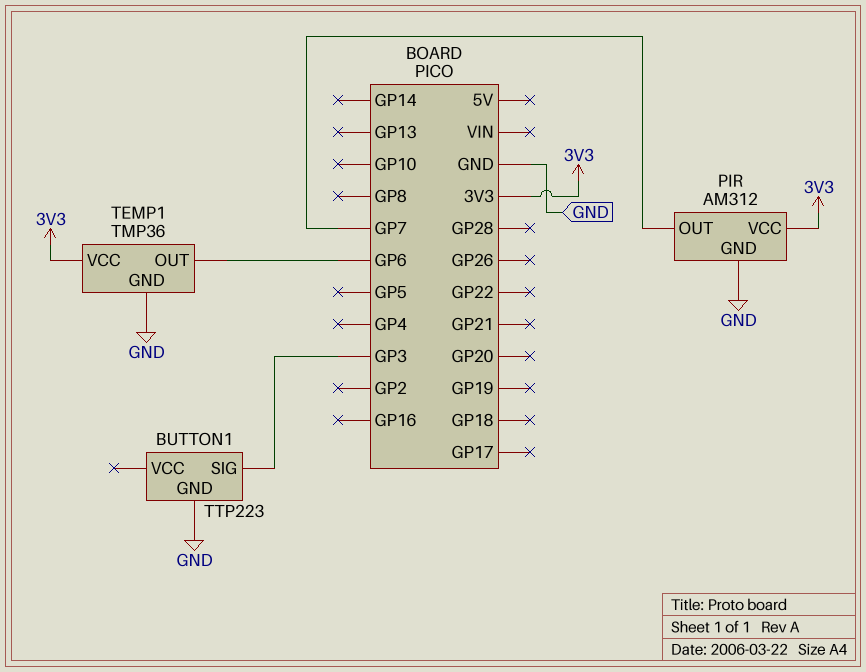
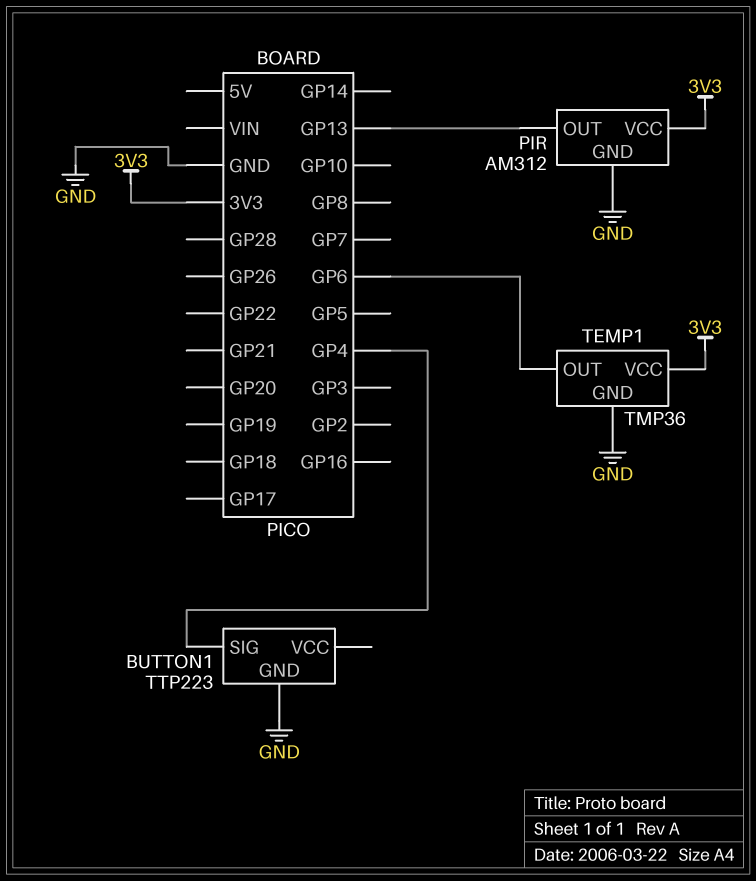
BUTTON1 pin SIG: GP3 -> GP4
PIR pin OUT: GP7 -> GP13

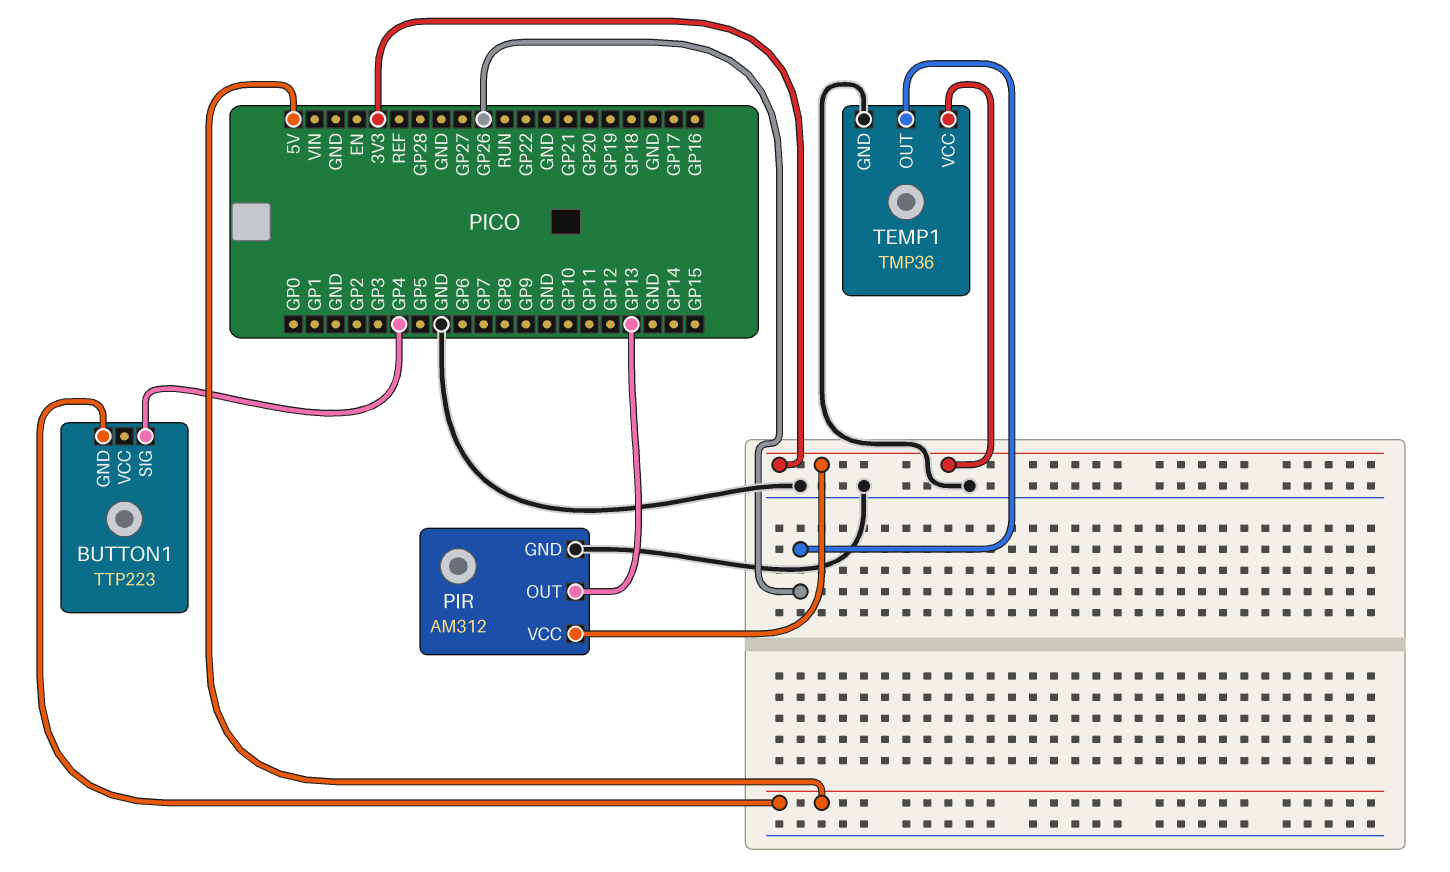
BUTTON1 pin GND: GND -> 5V
TEMP1 pin OUT: GP6 -> GP26

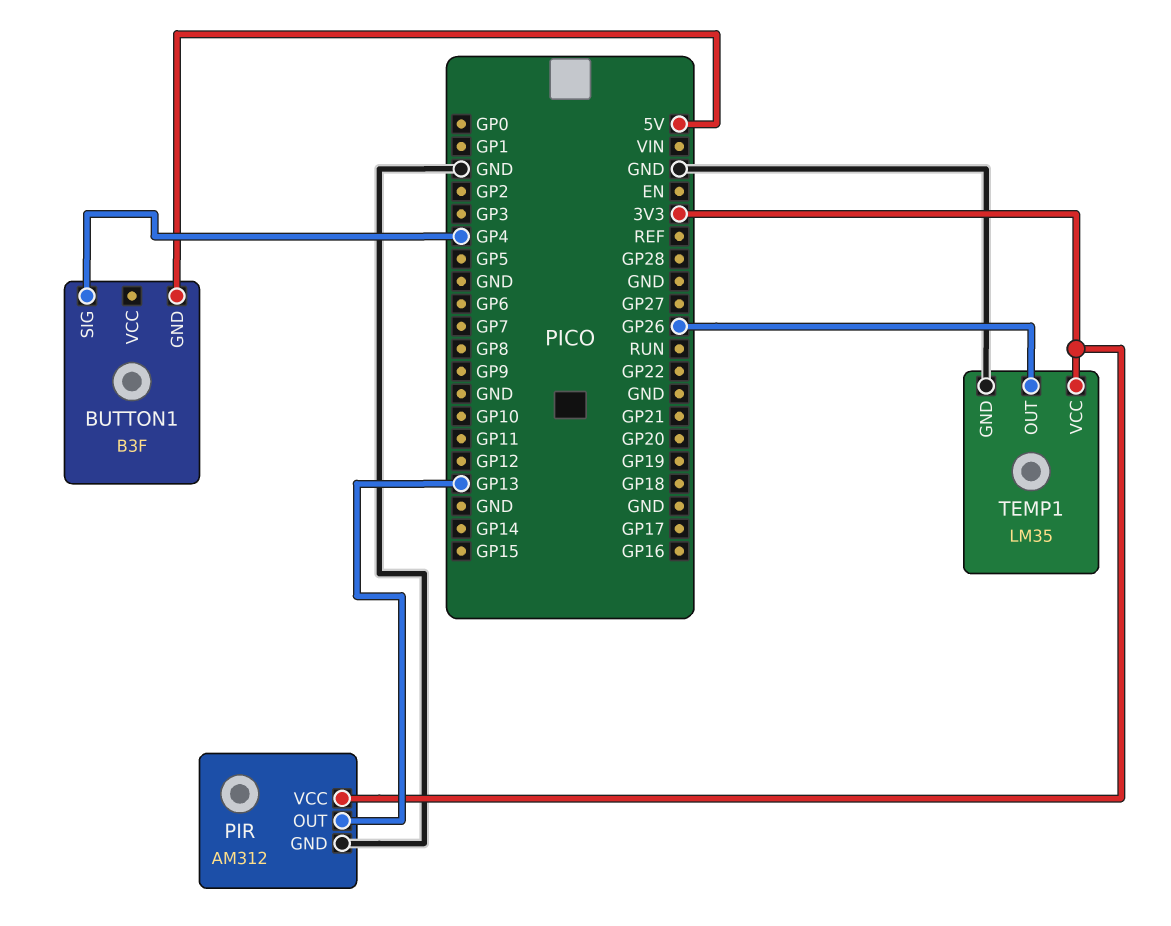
BUTTON1: TTP223 -> B3F
TEMP1: TMP36 -> LM35

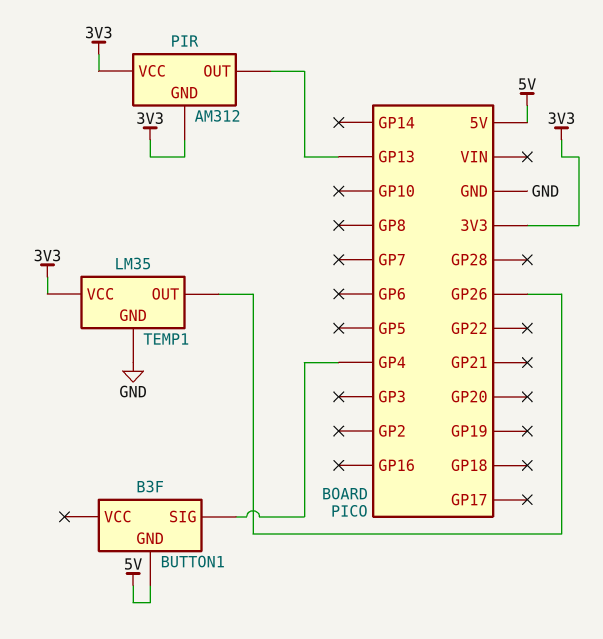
PIR pin GND: GND -> 3V3

